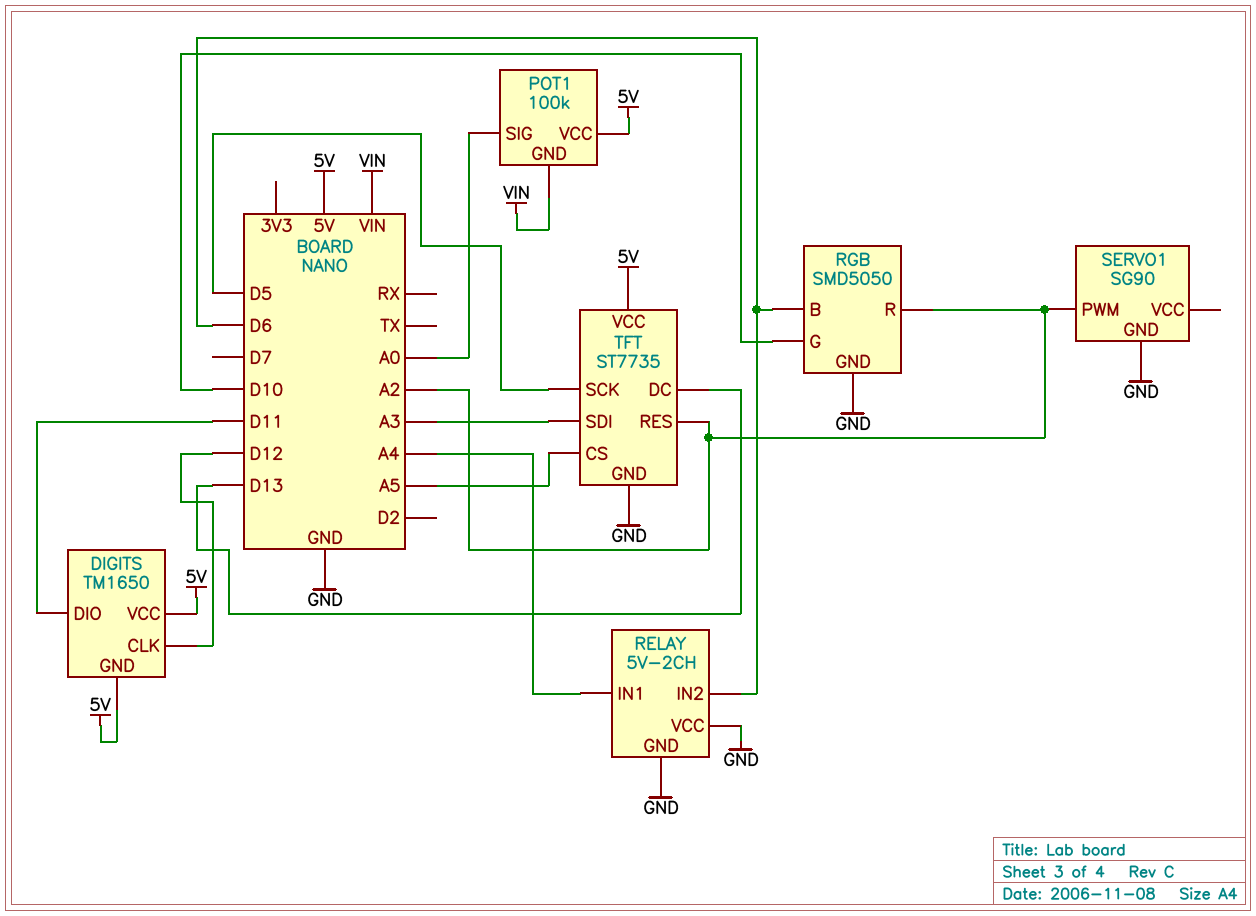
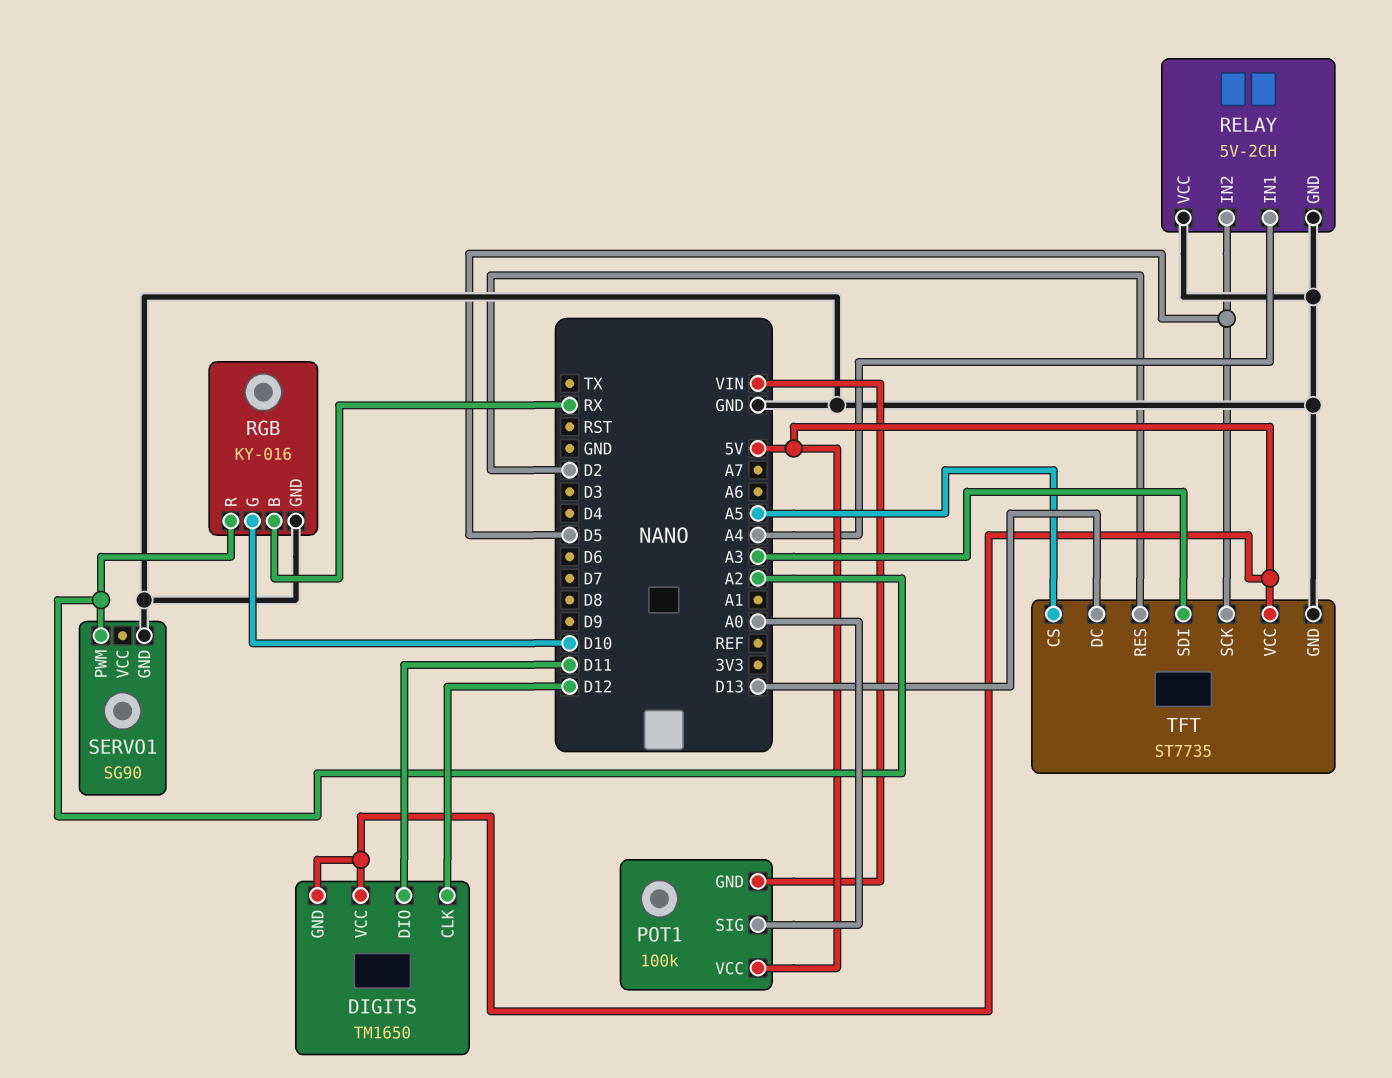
RELAY pin IN2: D6 -> D5
RGB: SMD5050 -> KY-016
RGB pin B: D6 -> RX
TFT pin RES: A2 -> D2

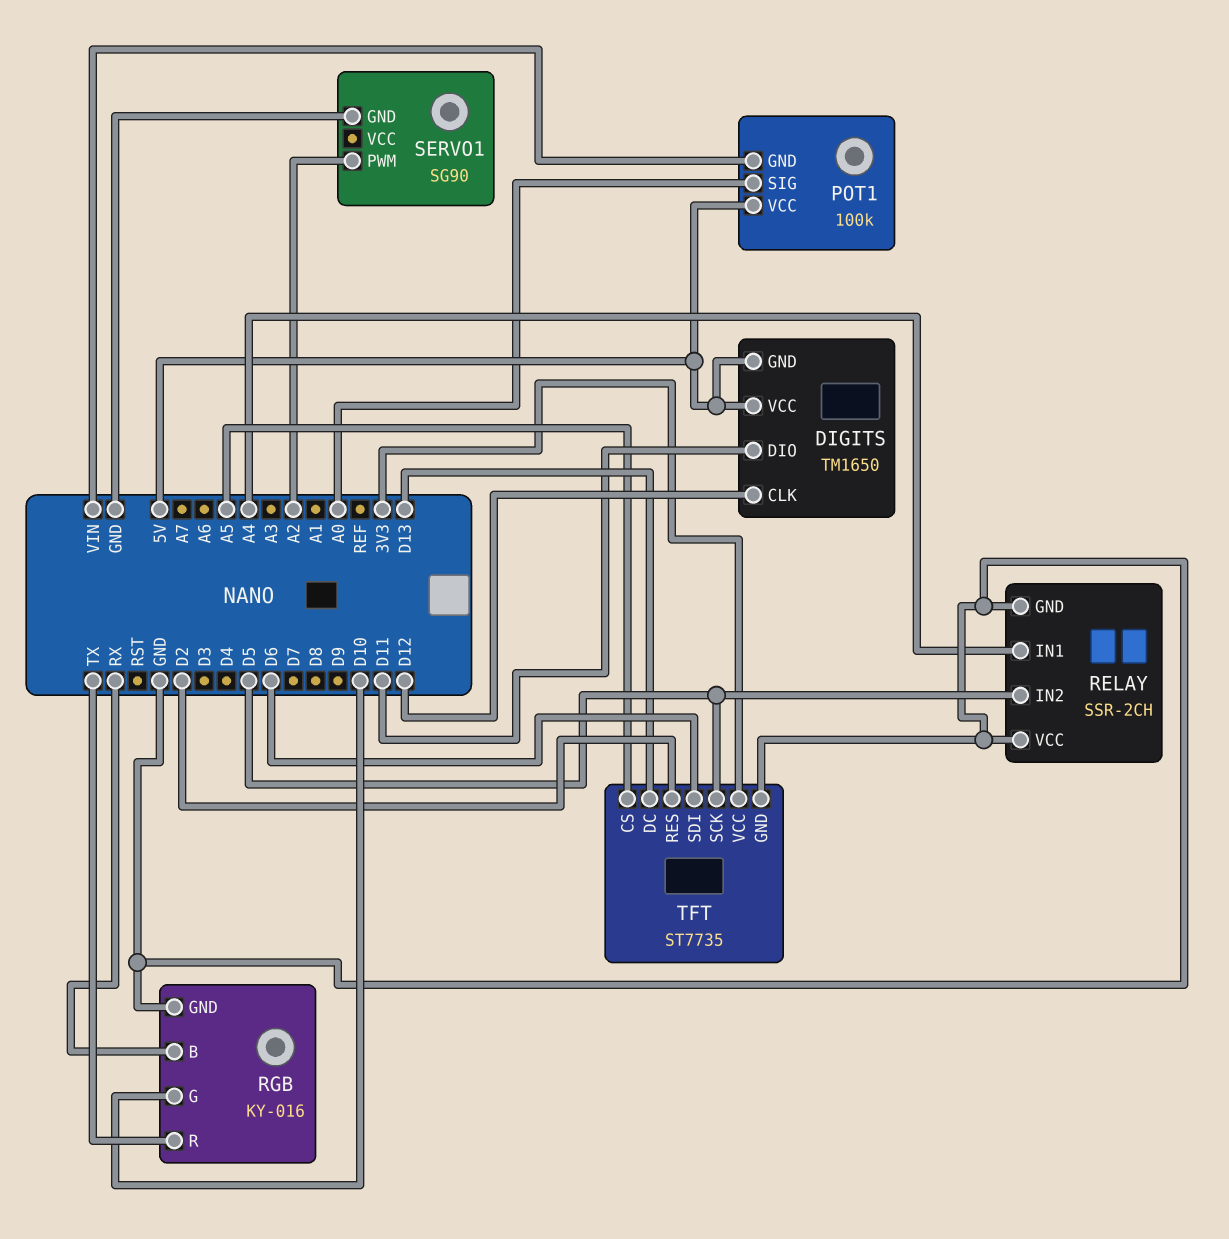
RELAY: 5V-2CH -> SSR-2CH
RGB pin R: A2 -> TX
TFT pin SDI: A3 -> D6
TFT pin VCC: 5V -> 3V3

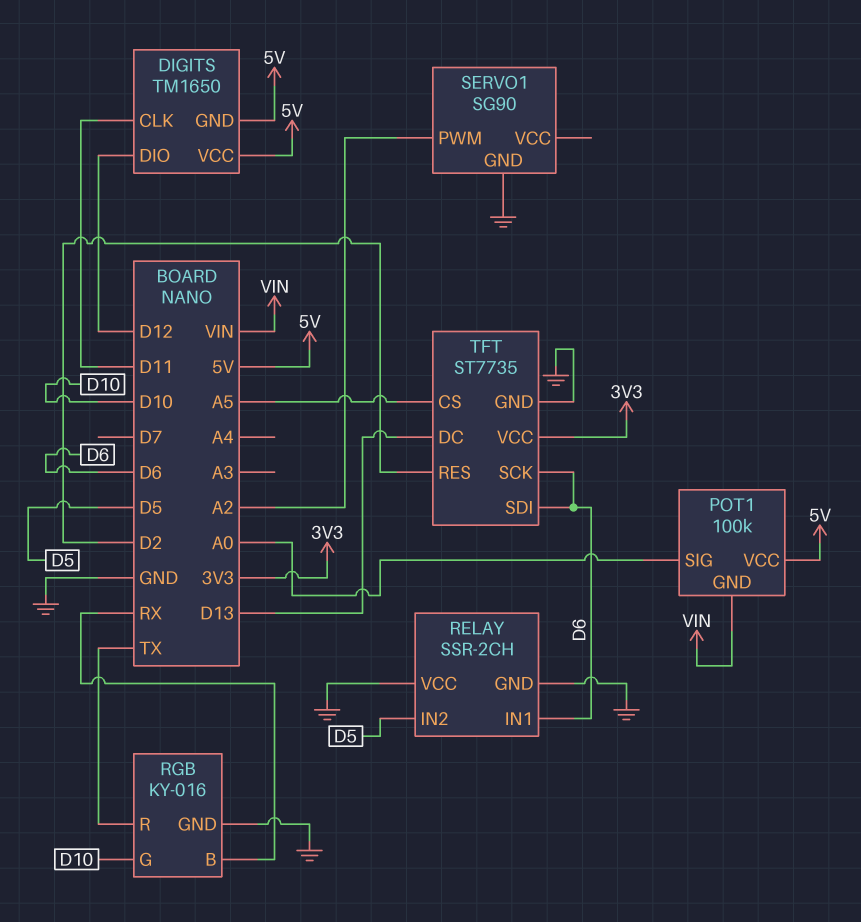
DIGITS pin CLK: D12 -> D11
DIGITS pin DIO: D11 -> D12
RELAY pin IN1: A4 -> D6
TFT pin SCK: D5 -> D6

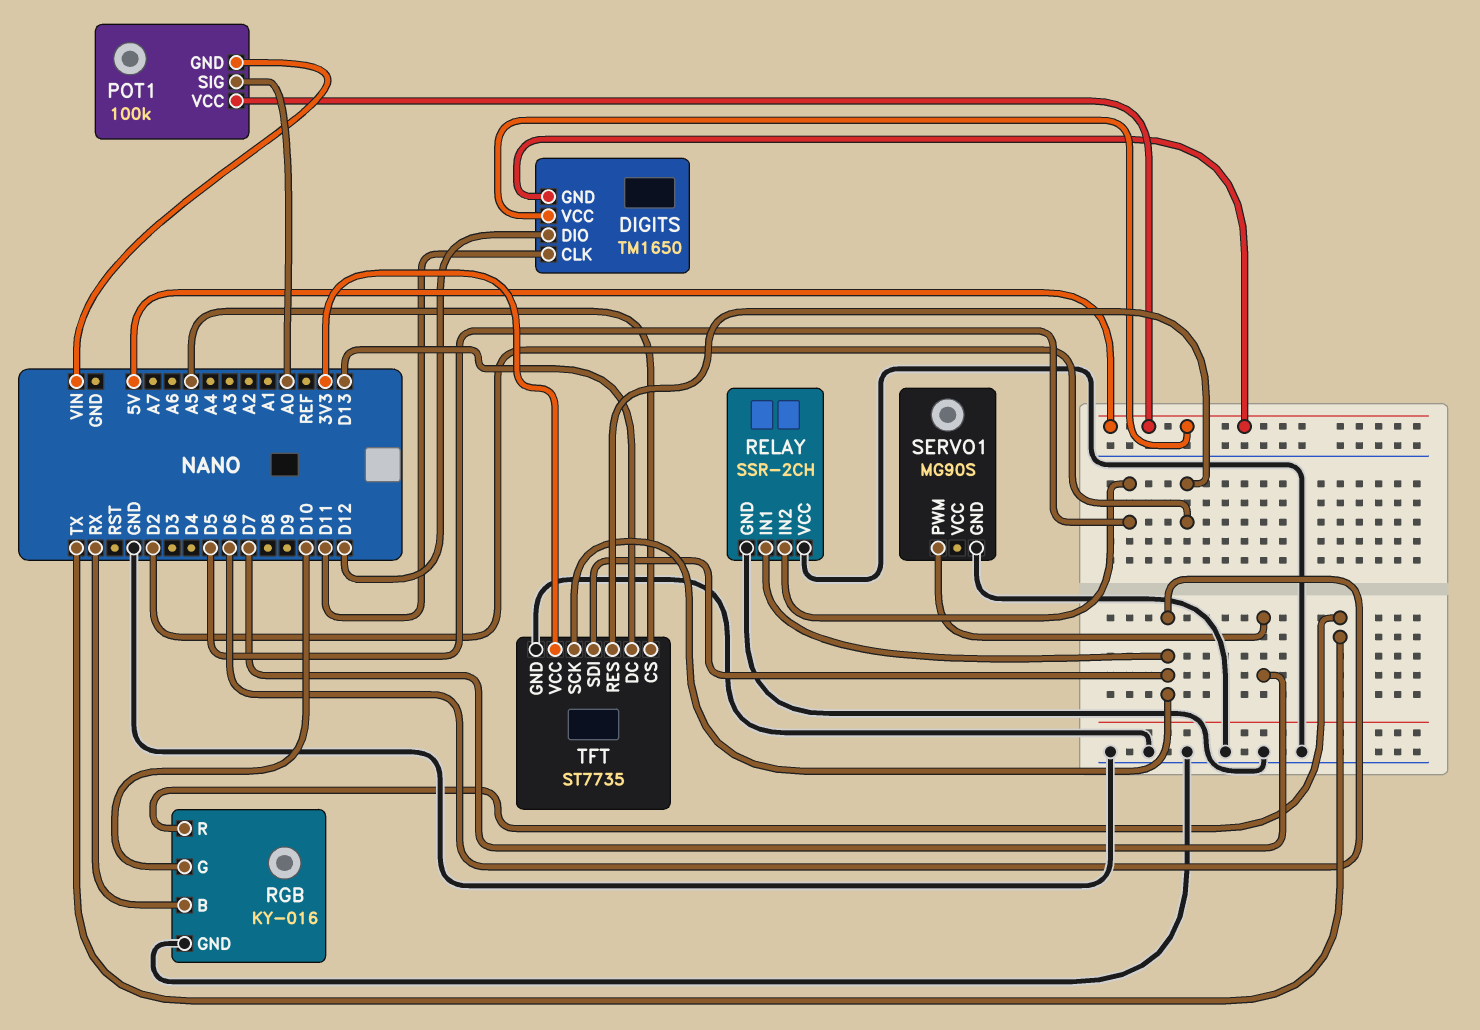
SERVO1: SG90 -> MG90S
SERVO1 pin PWM: A2 -> D7

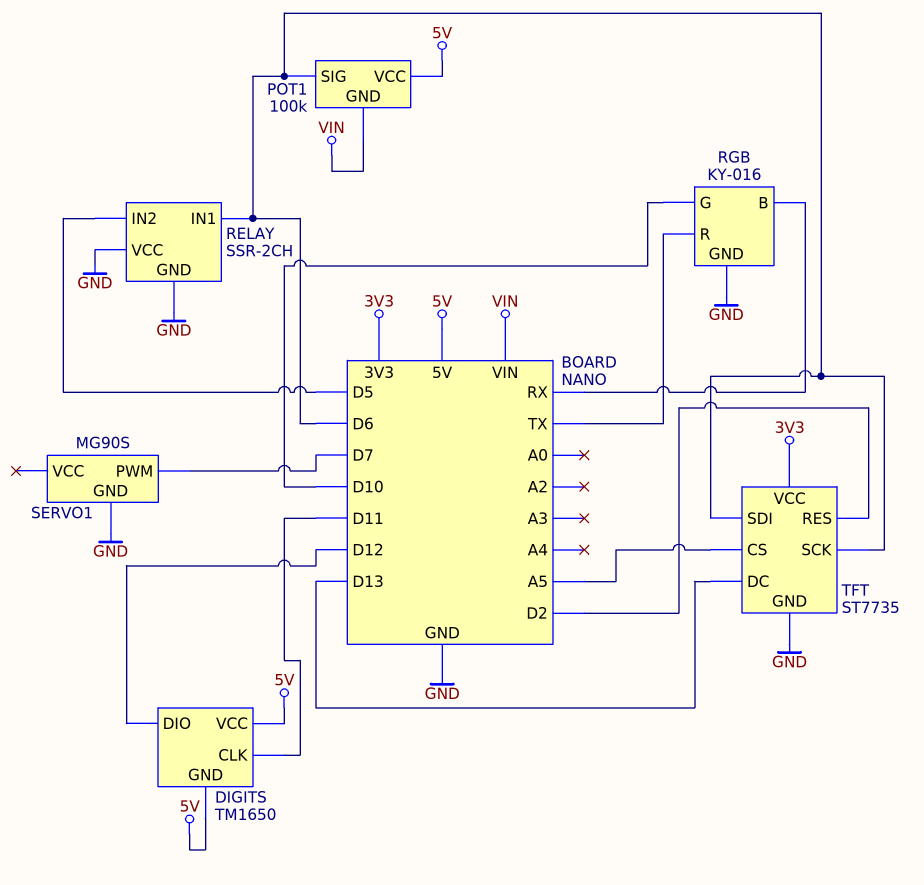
POT1 pin SIG: A0 -> D6

